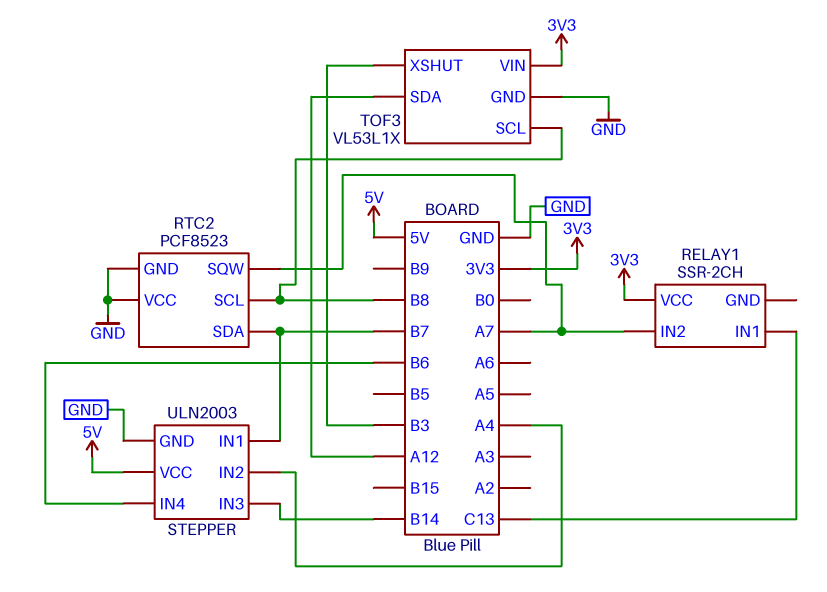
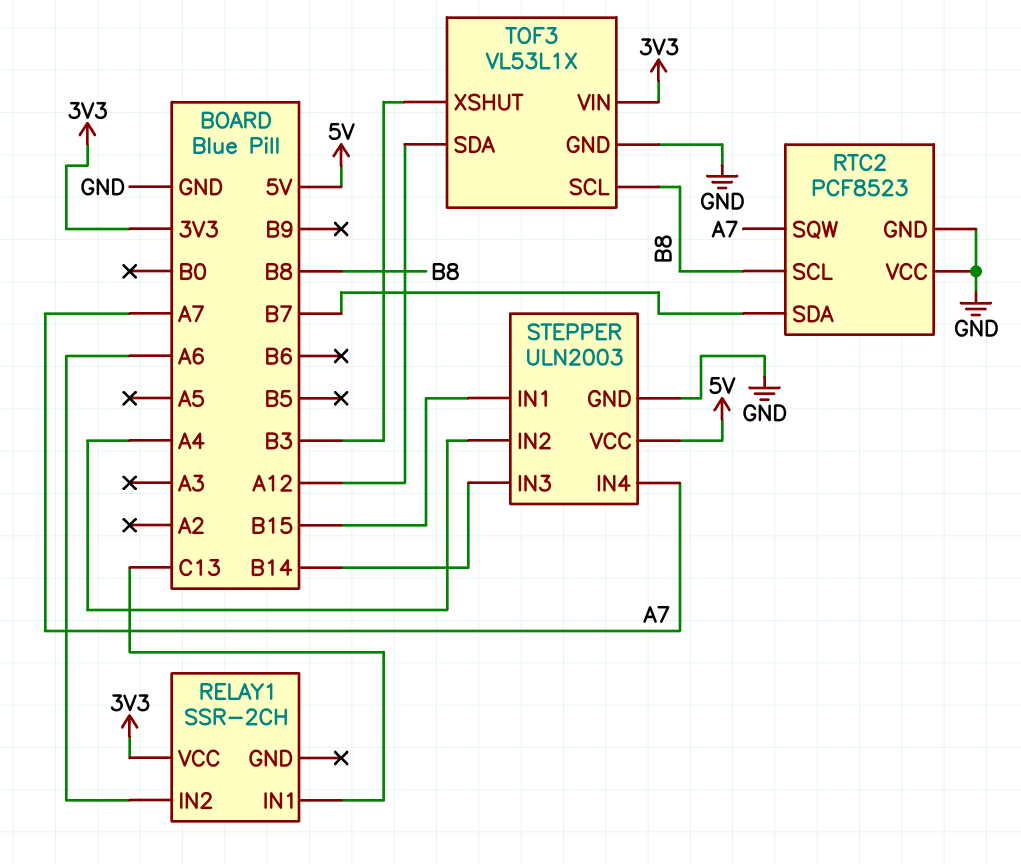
RELAY1 pin IN2: A7 -> A6
STEPPER pin IN1: B7 -> B15
STEPPER pin IN4: B6 -> A7

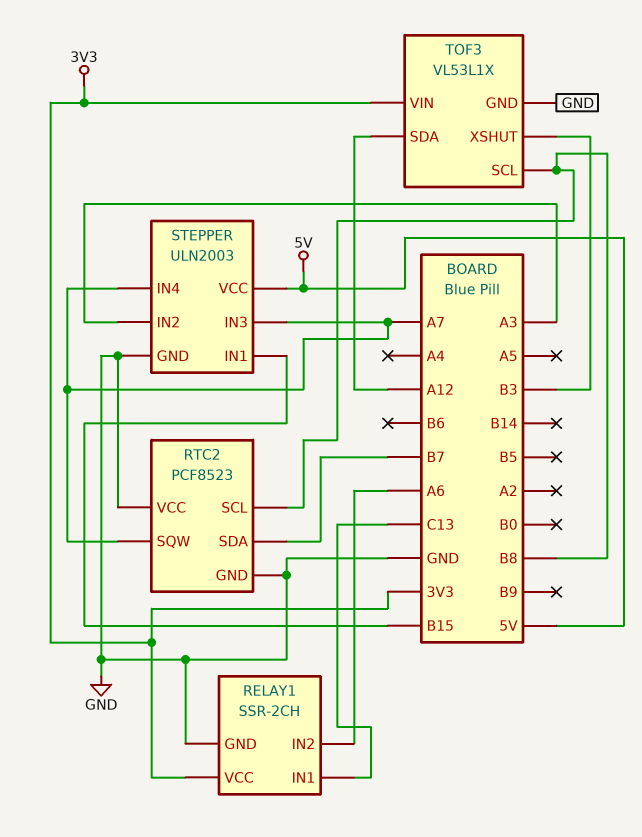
RELAY1 pin GND: none -> GND
STEPPER pin IN2: A4 -> A3
STEPPER pin IN3: B14 -> A7

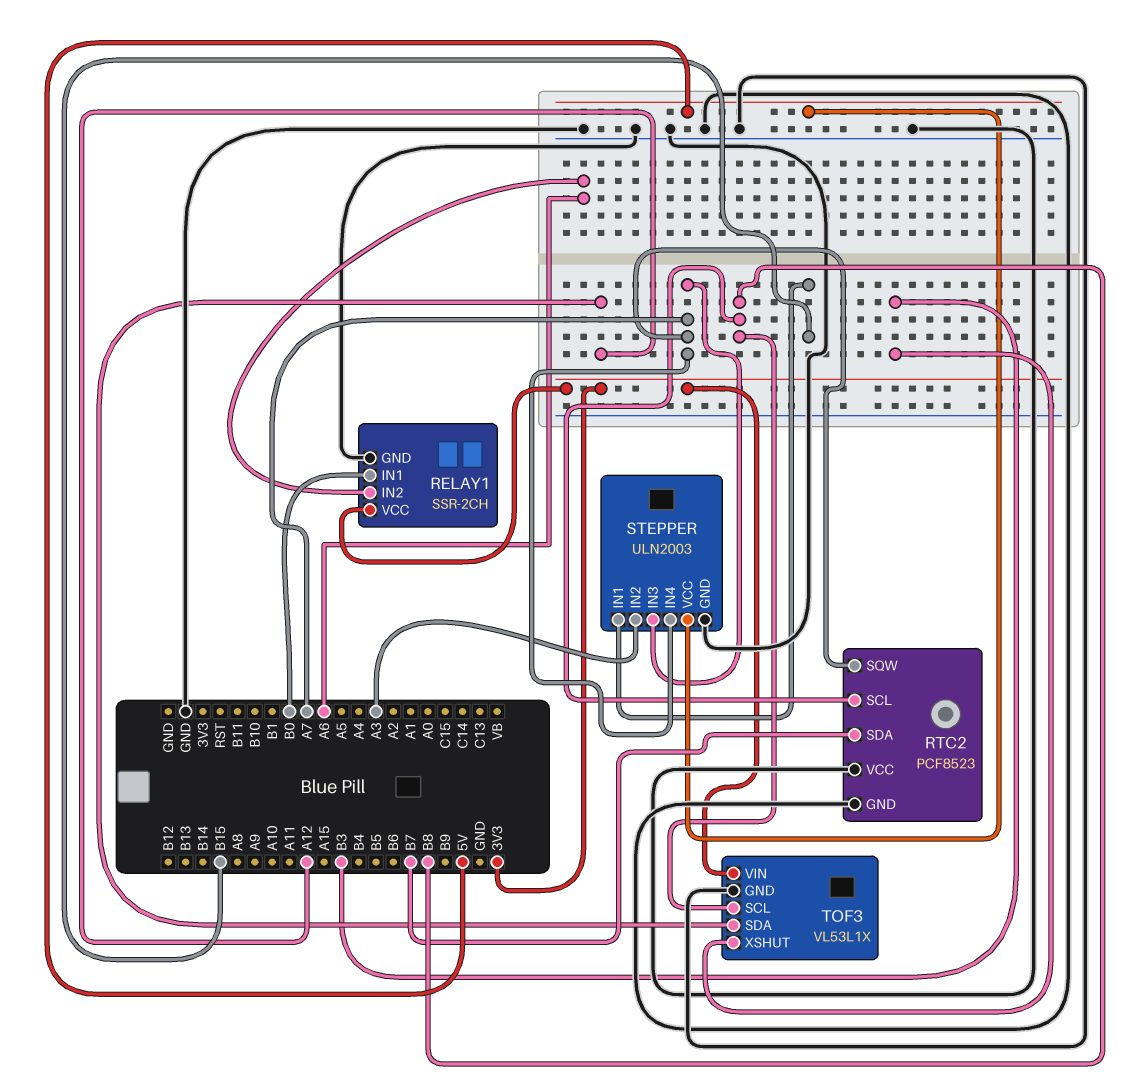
RELAY1 pin IN1: C13 -> B0

